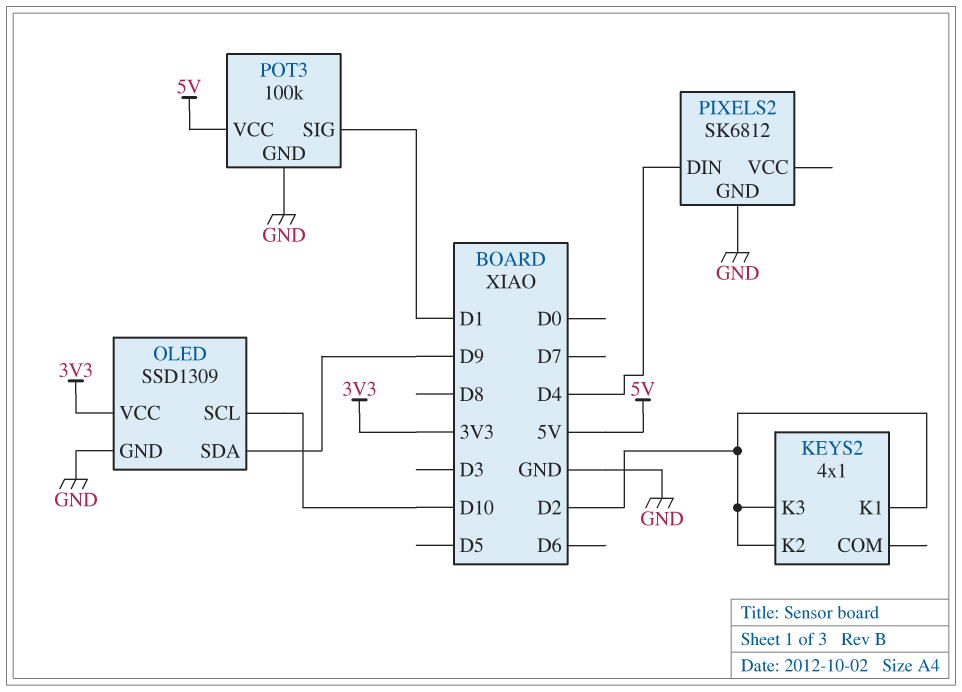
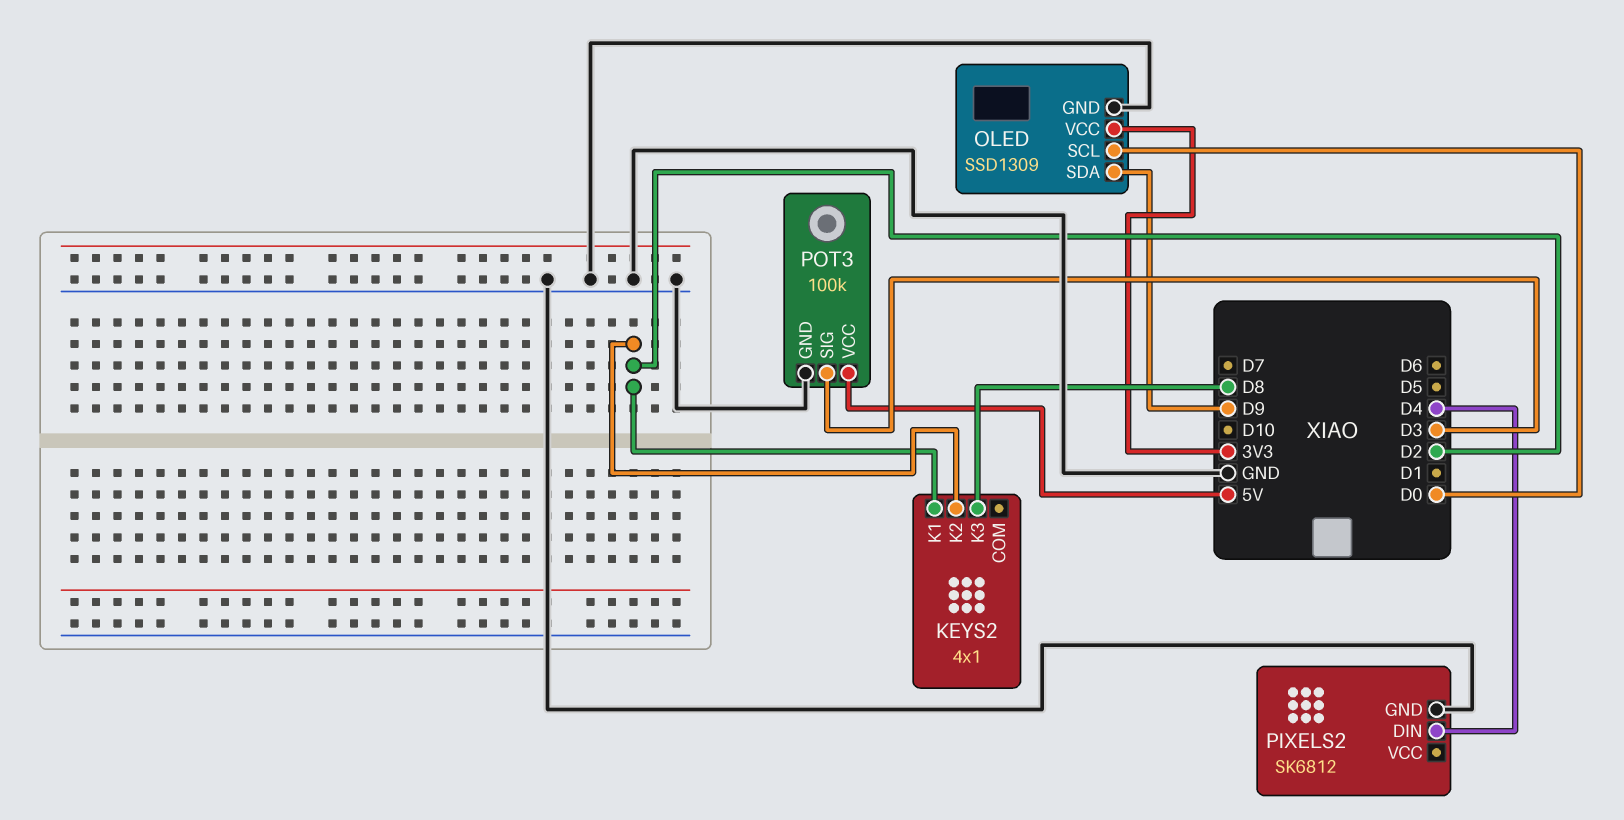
KEYS2 pin K3: D2 -> D8
OLED pin SCL: D10 -> D0
POT3 pin SIG: D1 -> D3

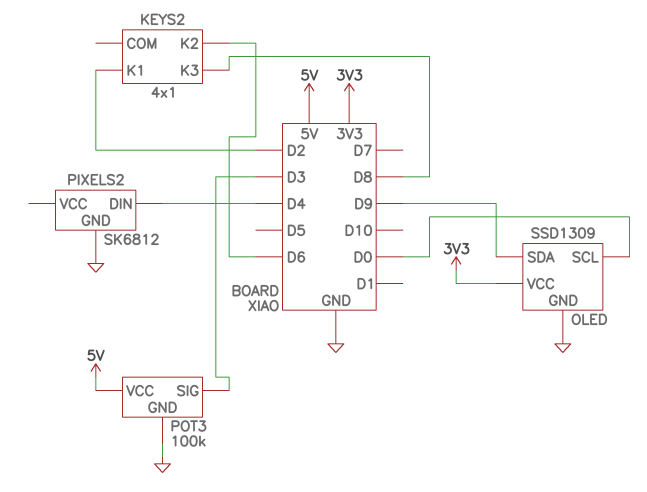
KEYS2 pin K2: D2 -> D6

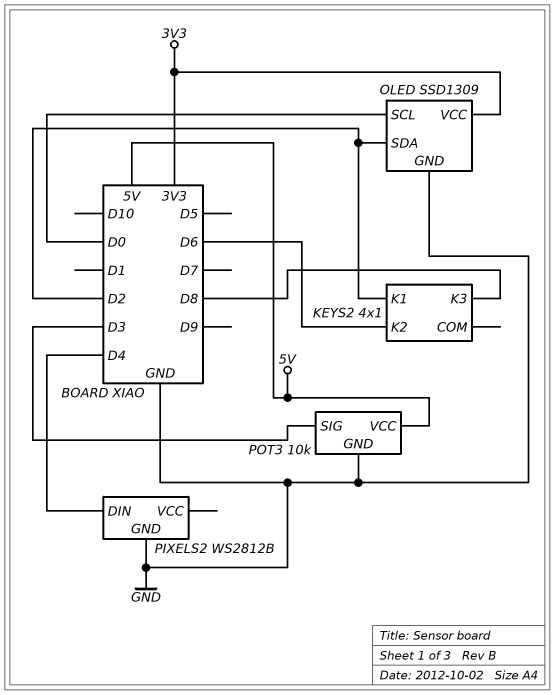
OLED pin SDA: D9 -> D2
PIXELS2: SK6812 -> WS2812B
POT3: 100k -> 10k

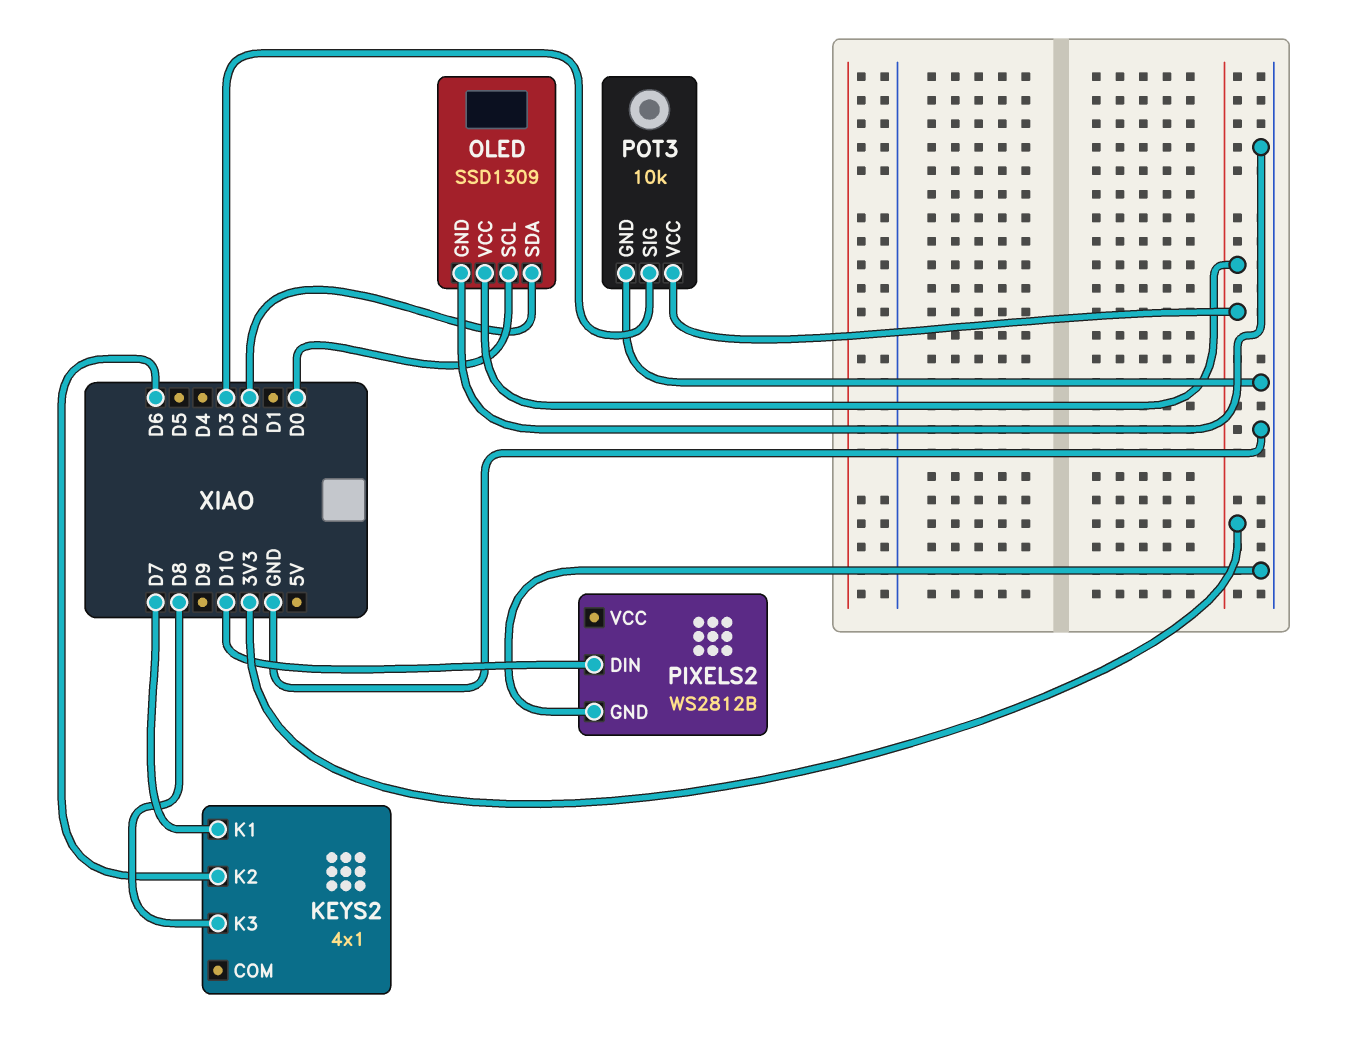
KEYS2 pin K1: D2 -> D7
PIXELS2 pin DIN: D4 -> D10
POT3 pin VCC: 5V -> 3V3

